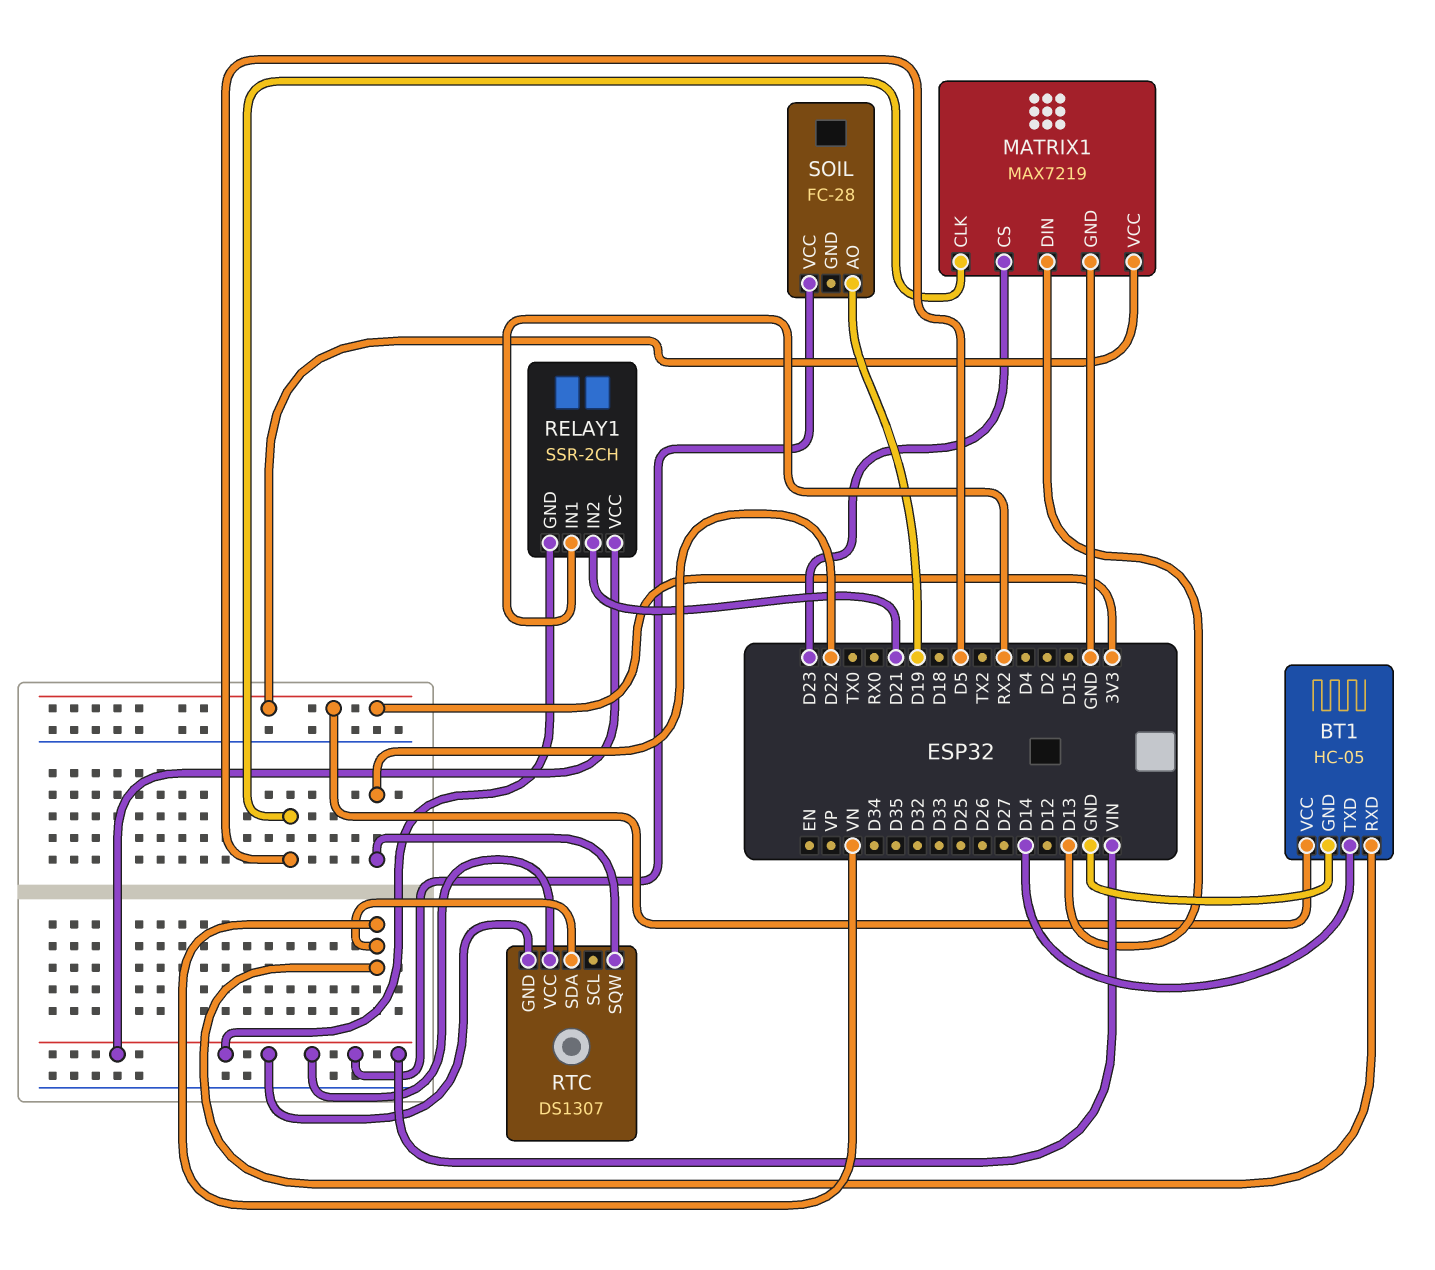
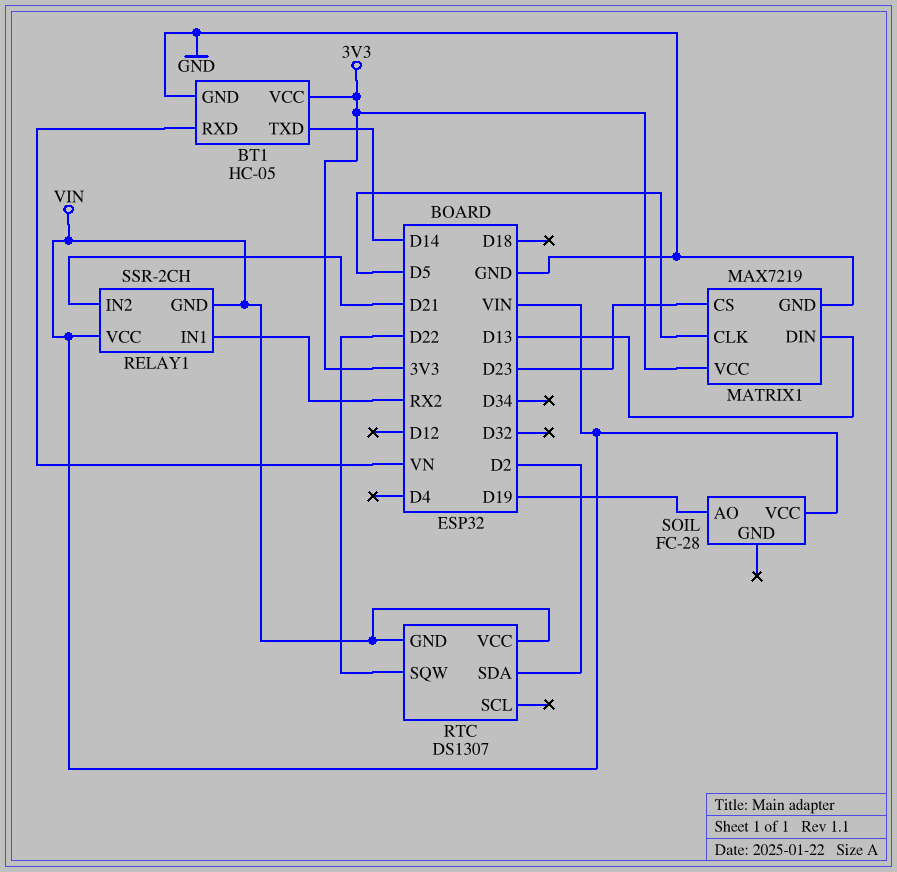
RTC pin SDA: VN -> D2

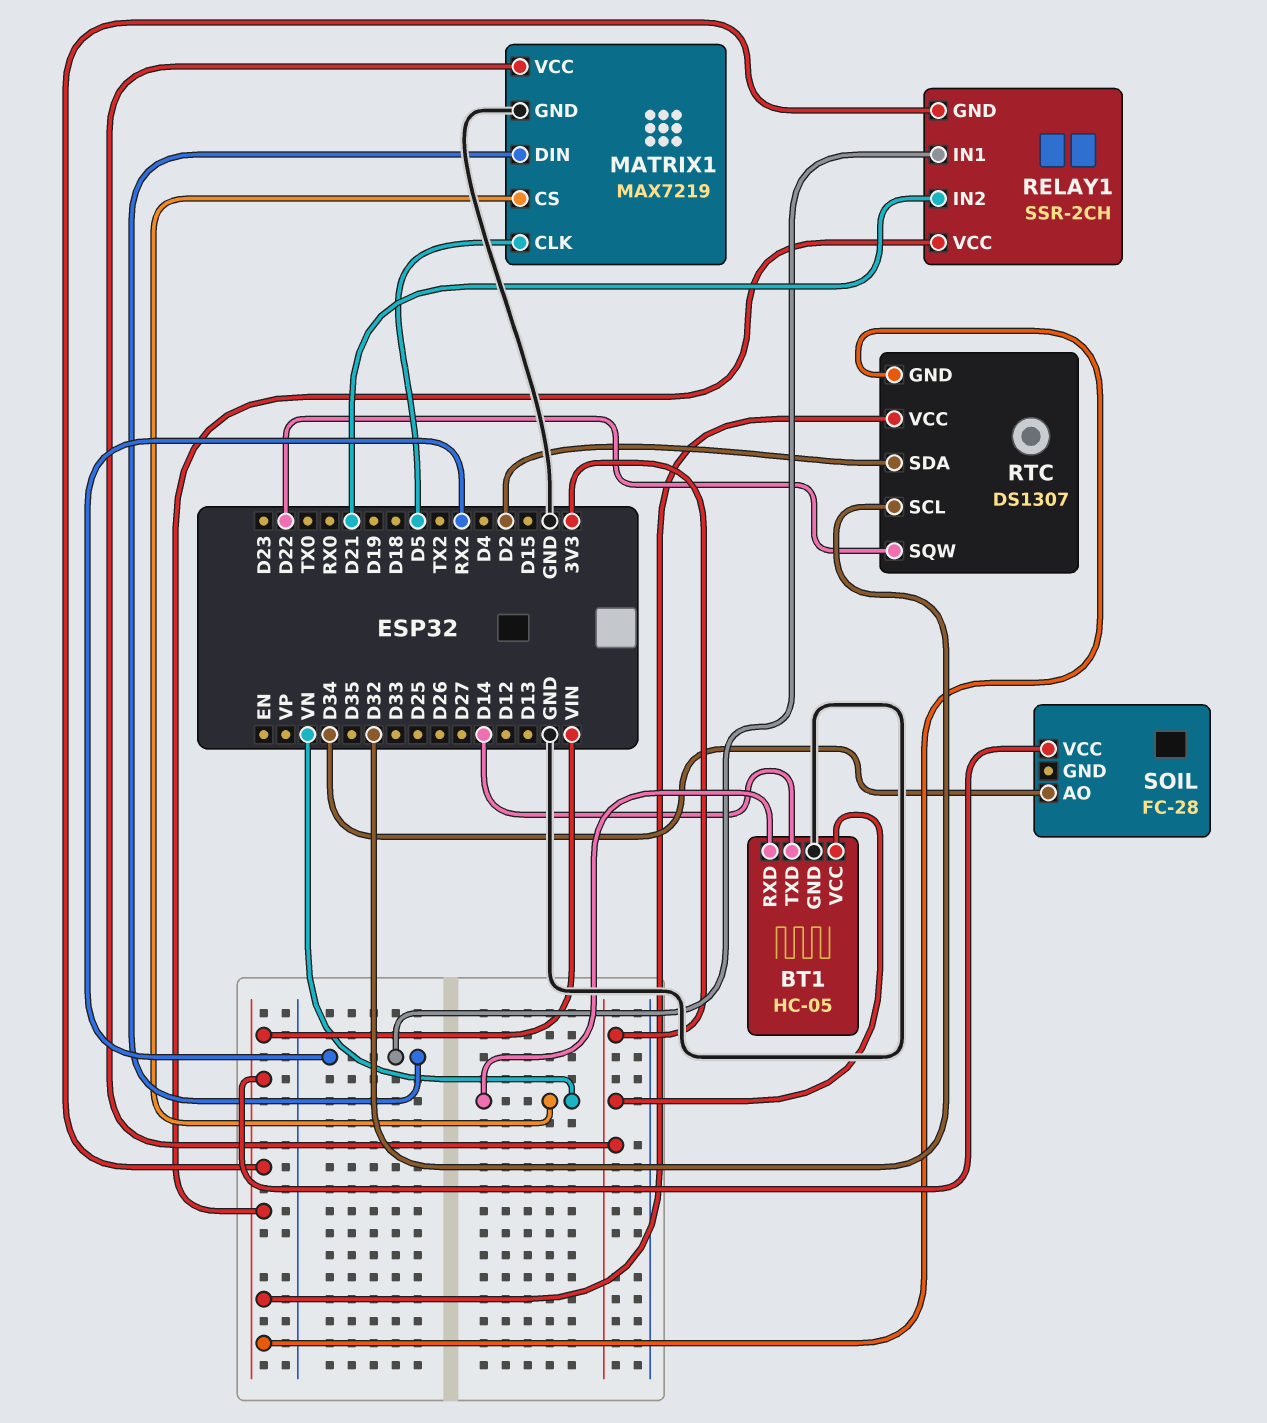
MATRIX1 pin CS: D23 -> VN
MATRIX1 pin DIN: D13 -> RX2
RTC pin SCL: none -> D32
SOIL pin AO: D19 -> D34

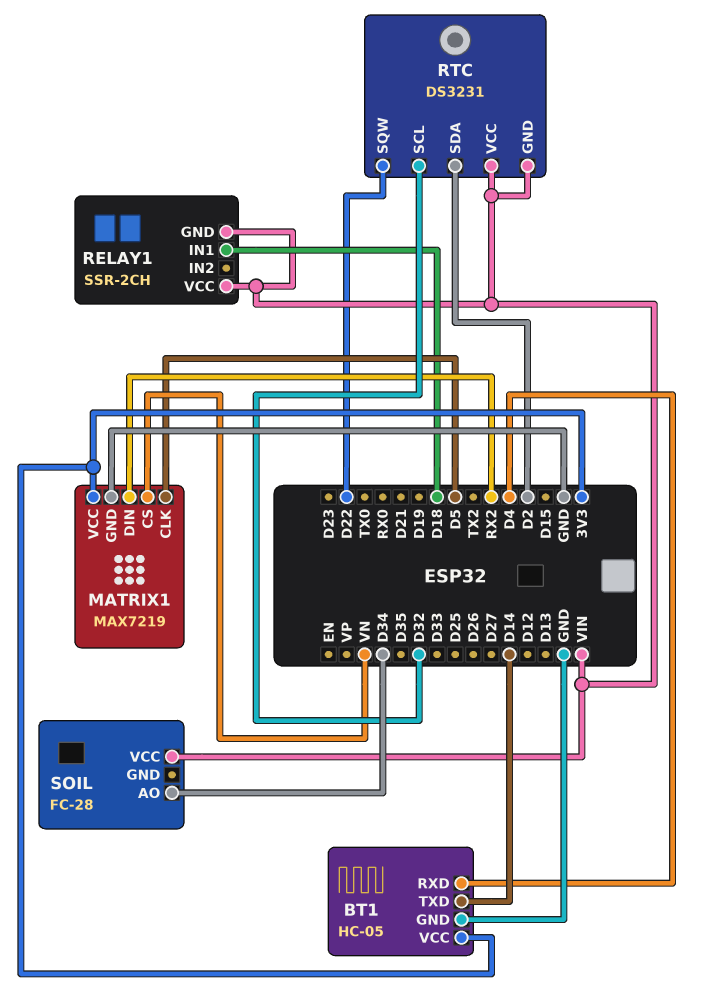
BT1 pin RXD: VN -> D4
RELAY1 pin IN1: RX2 -> D18
RELAY1 pin IN2: D21 -> none
RTC: DS1307 -> DS3231

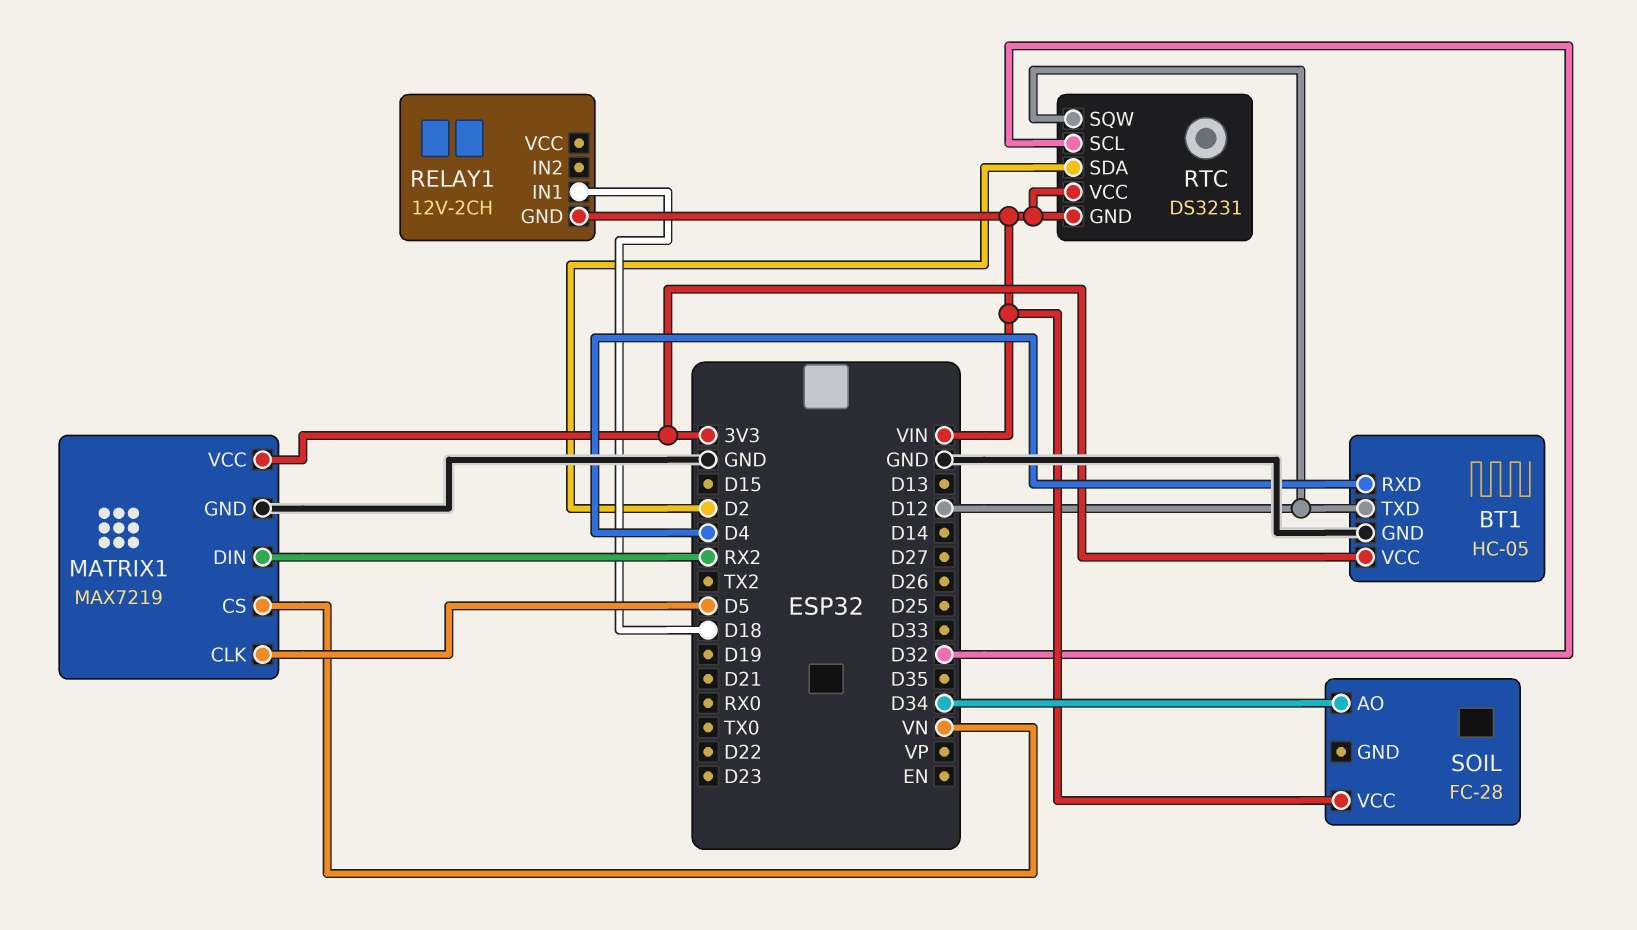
BT1 pin TXD: D14 -> D12
RELAY1: SSR-2CH -> 12V-2CH
RELAY1 pin VCC: VIN -> none
RTC pin SQW: D22 -> D12

